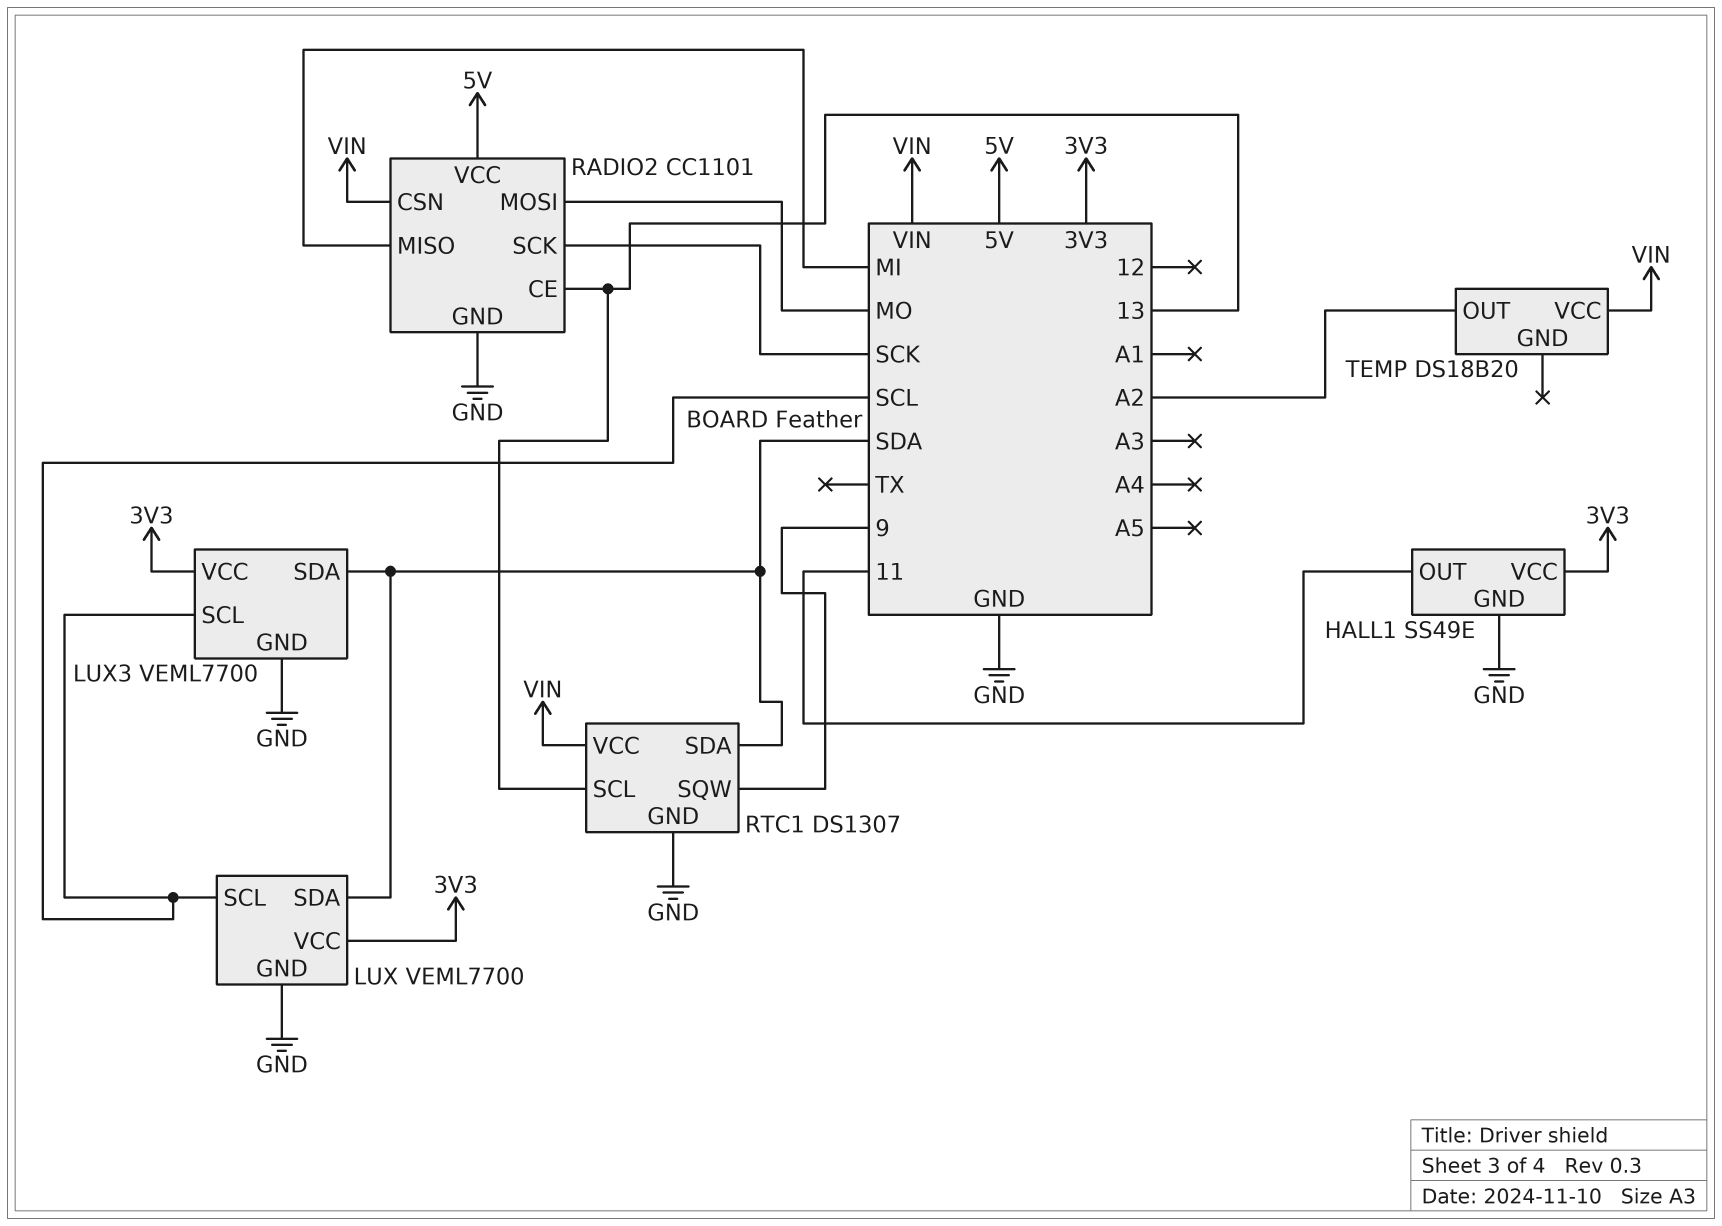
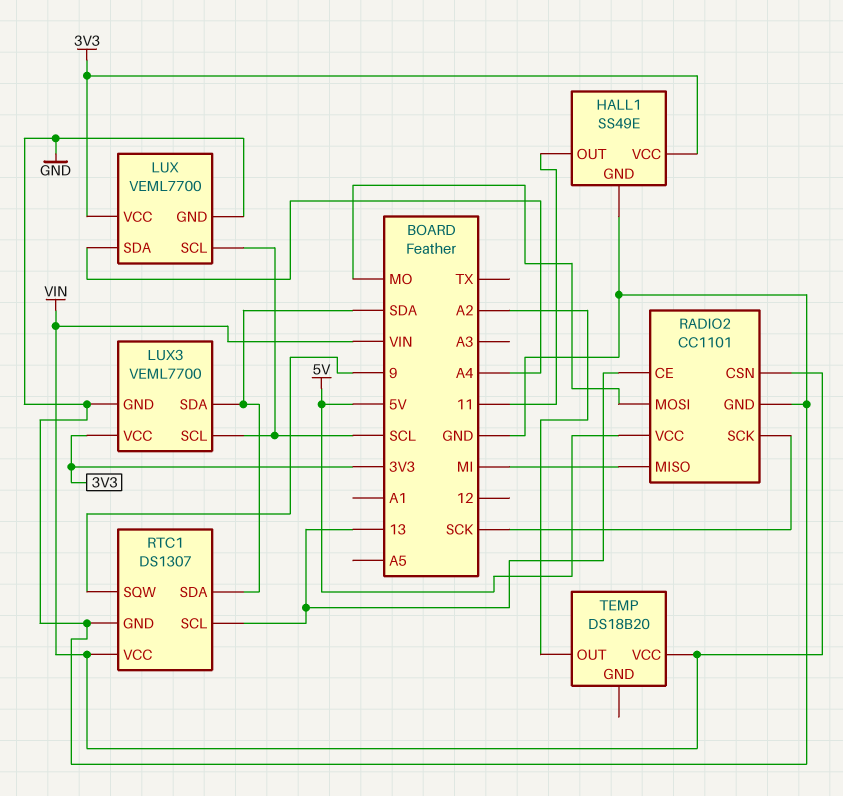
LUX pin SDA: SDA -> A4

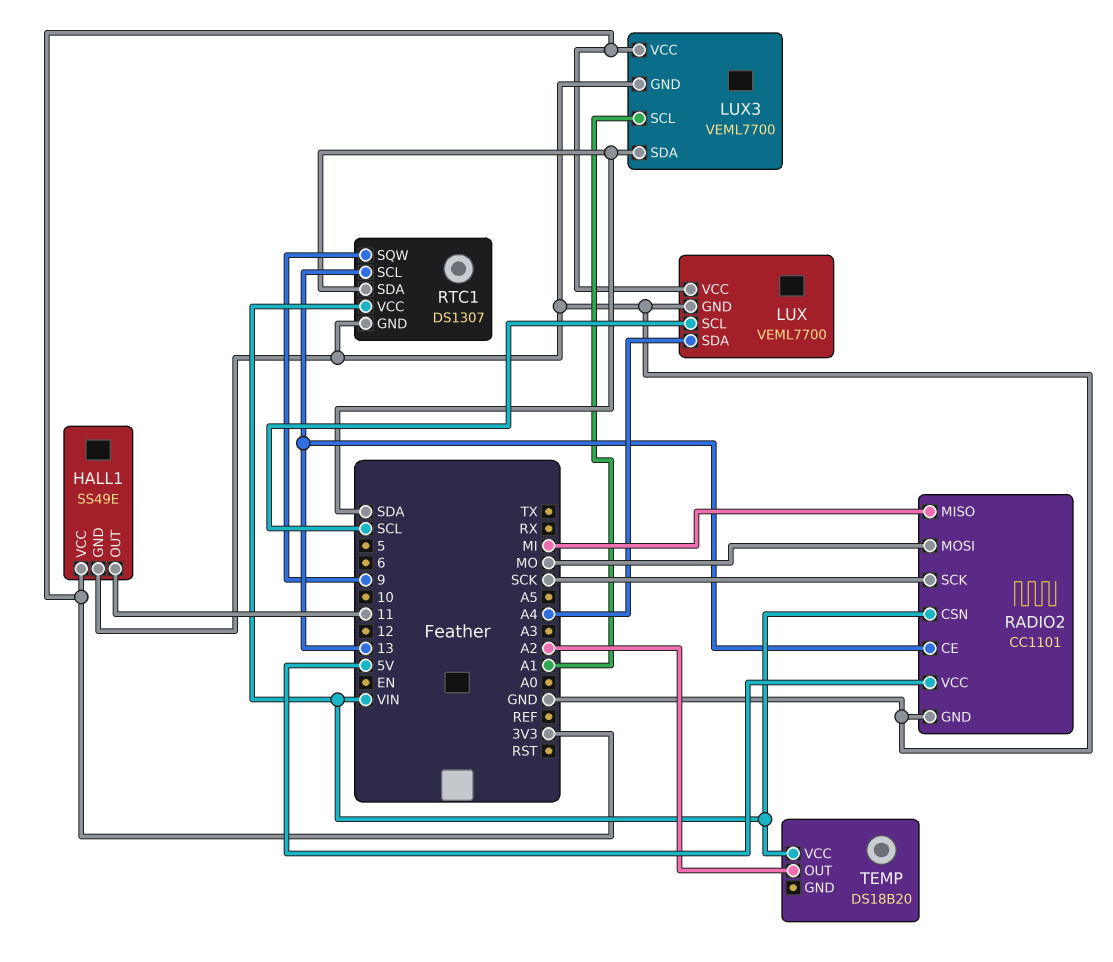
LUX3 pin SCL: SCL -> A1

